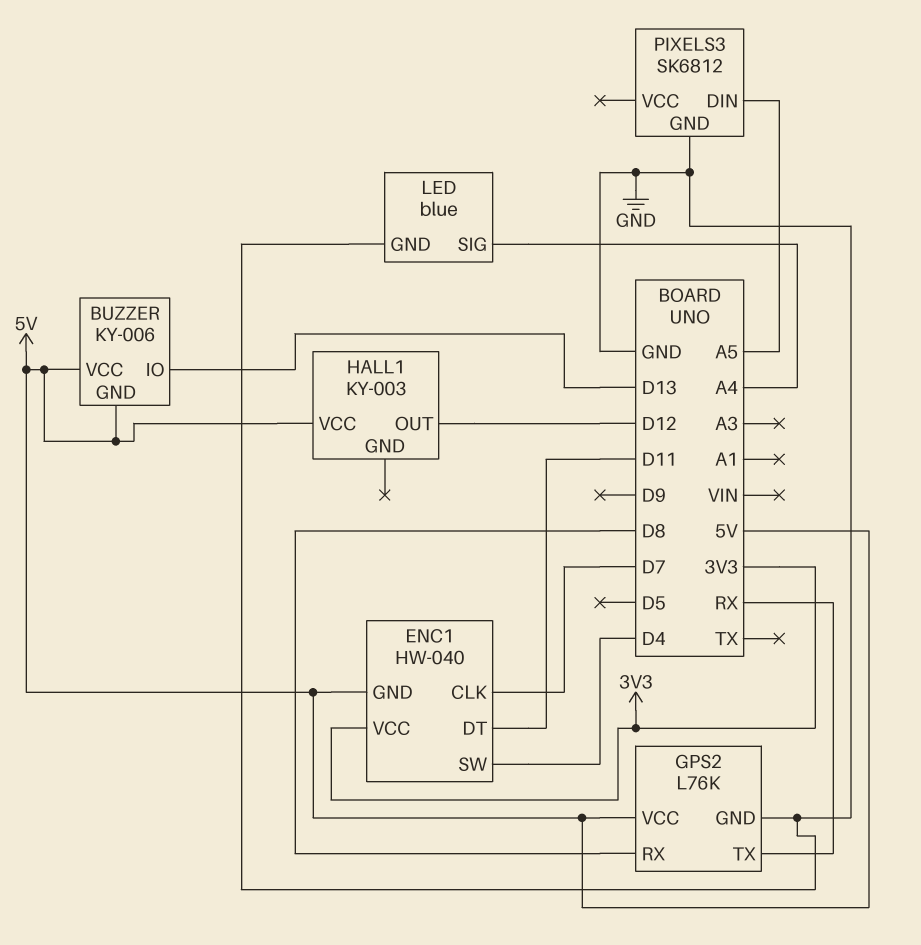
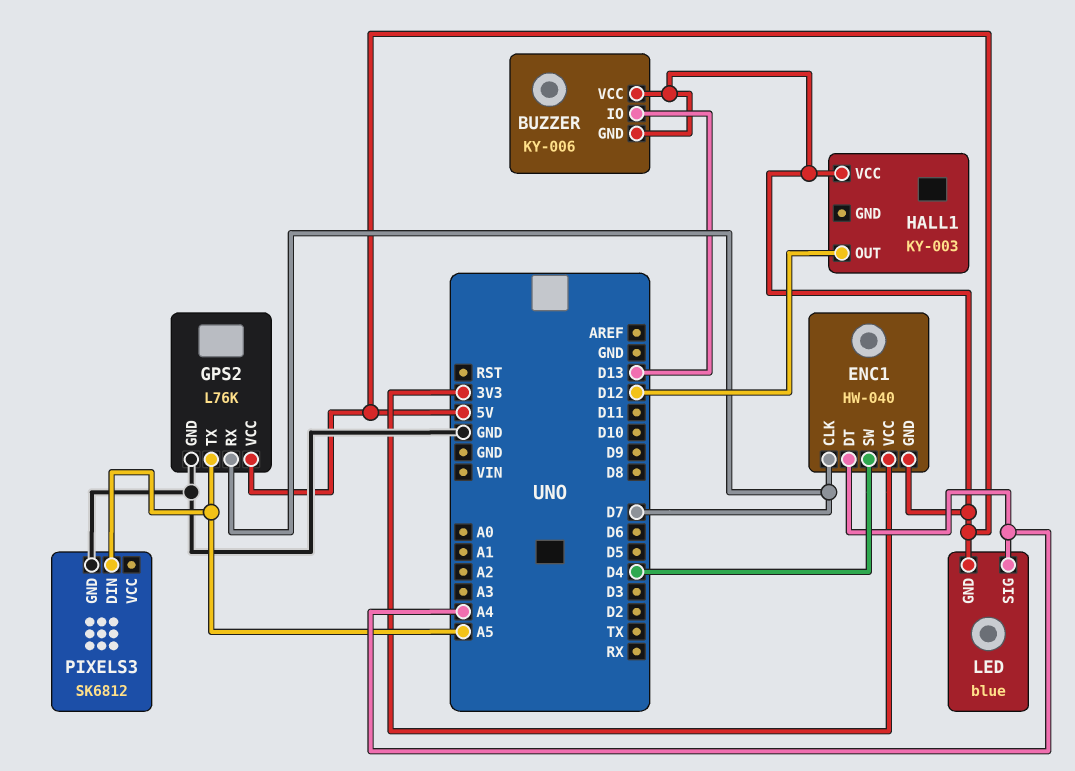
ENC1 pin DT: D11 -> A4
GPS2 pin RX: D8 -> D7
GPS2 pin TX: RX -> A5
LED pin GND: GND -> 5V

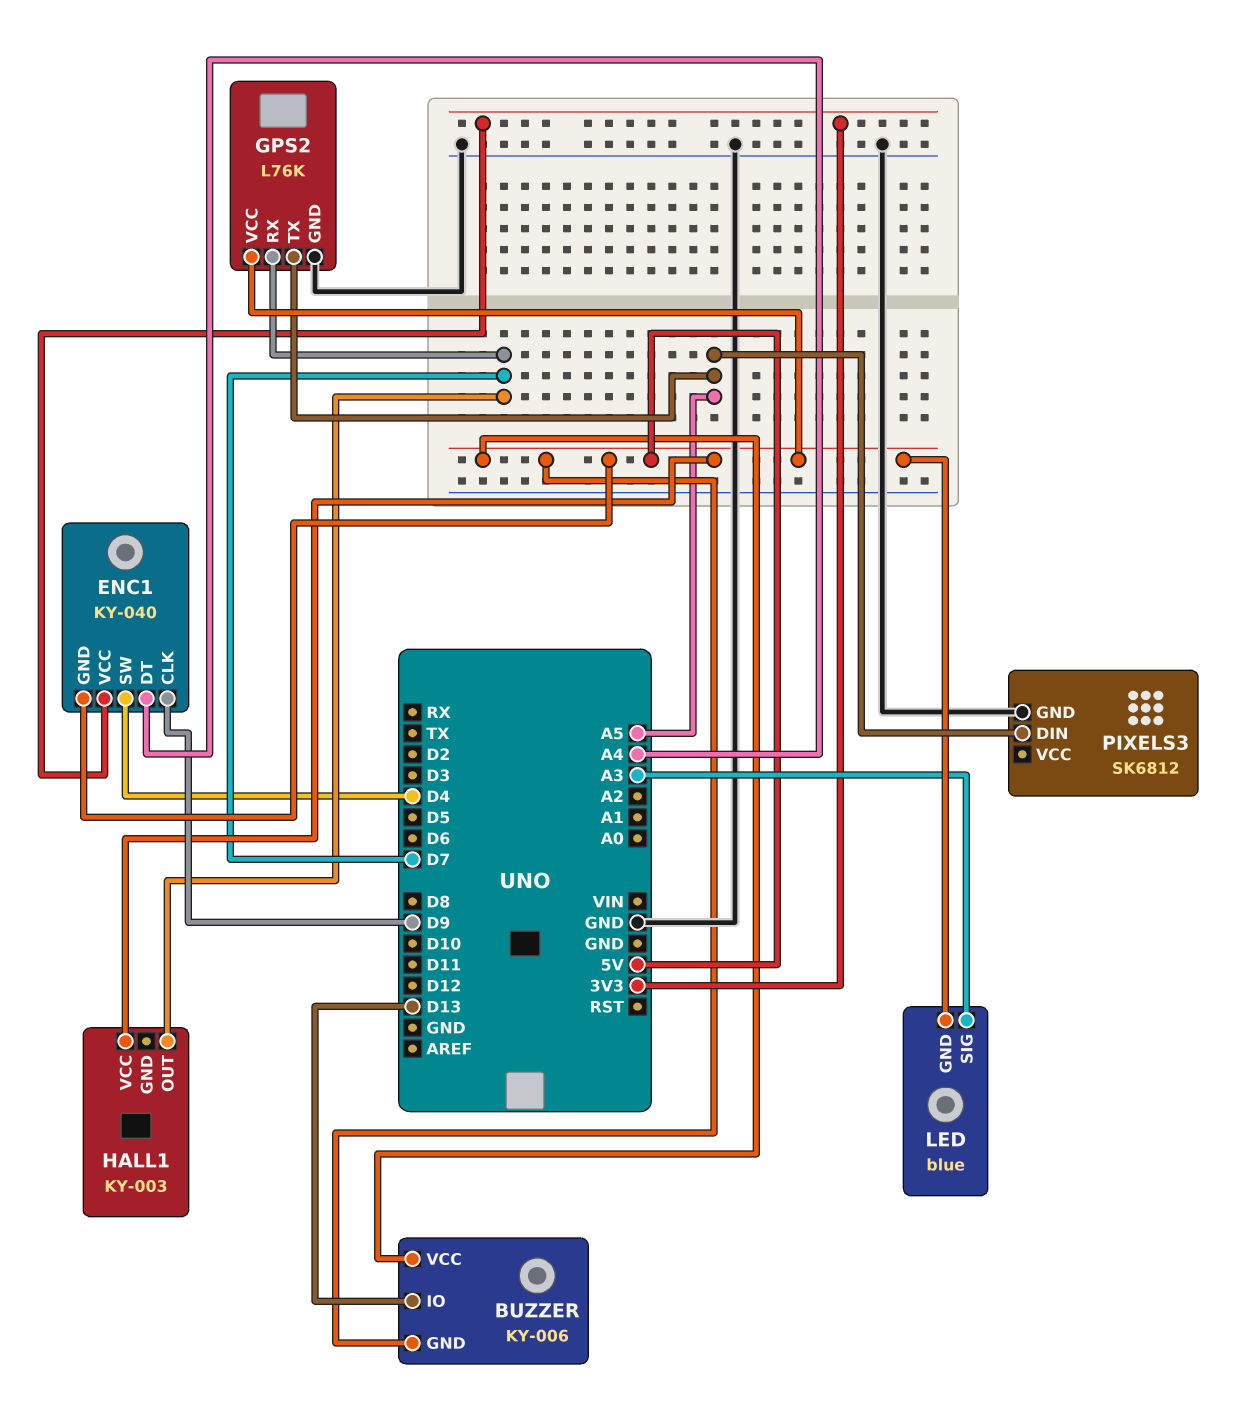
ENC1: HW-040 -> KY-040
ENC1 pin CLK: D7 -> D9
HALL1 pin OUT: D12 -> D7
LED pin SIG: A4 -> A3

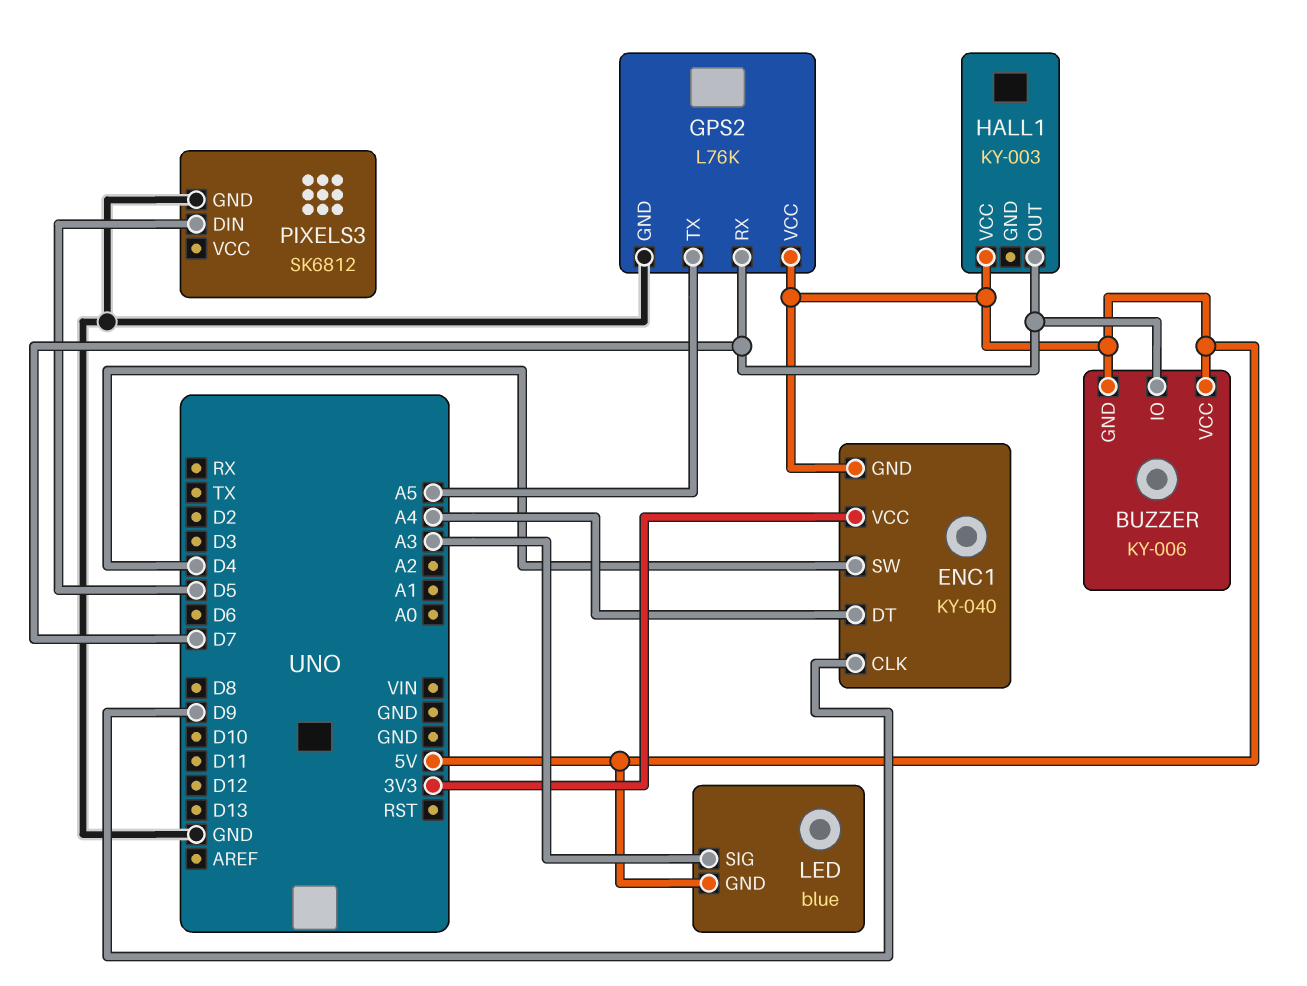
BUZZER pin IO: D13 -> D7
PIXELS3 pin DIN: A5 -> D5

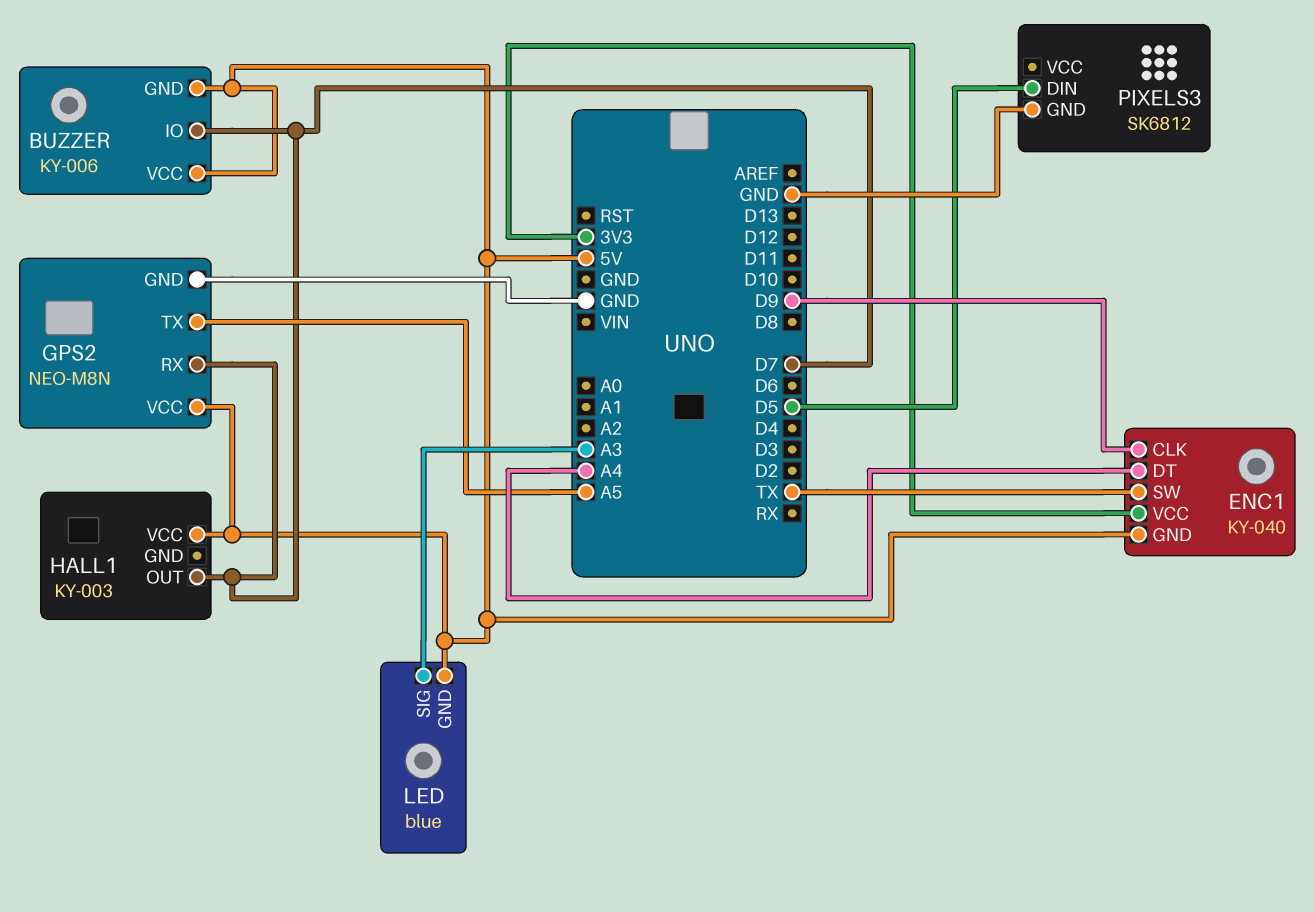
ENC1 pin SW: D4 -> TX
GPS2: L76K -> NEO-M8N

